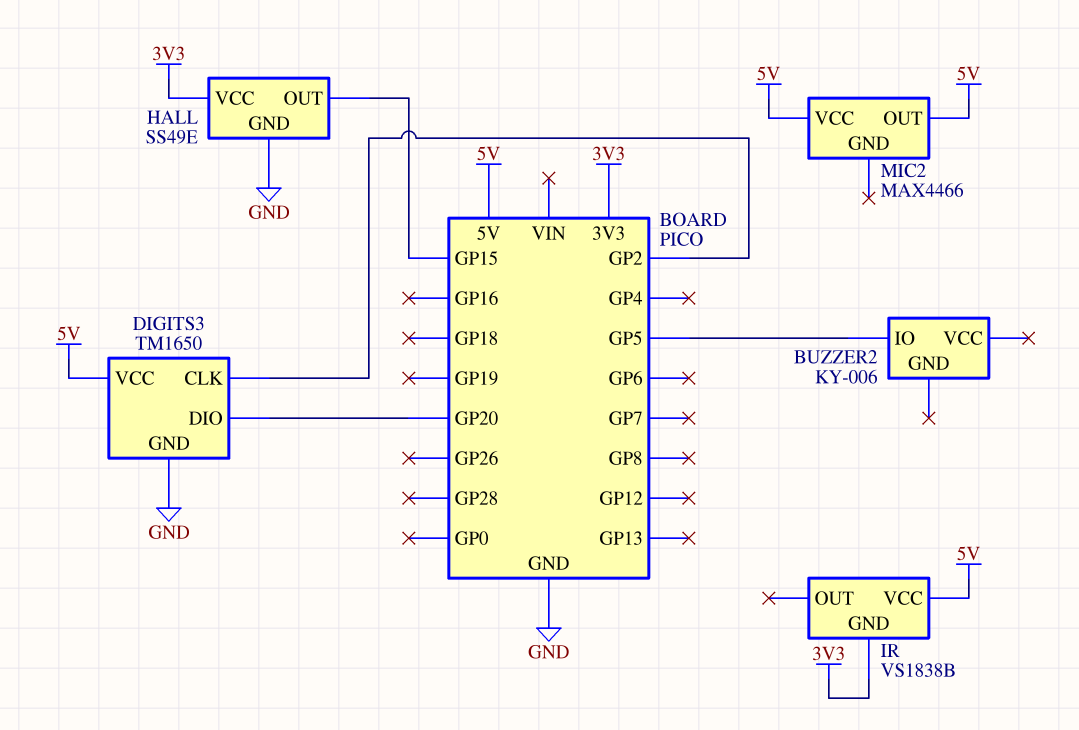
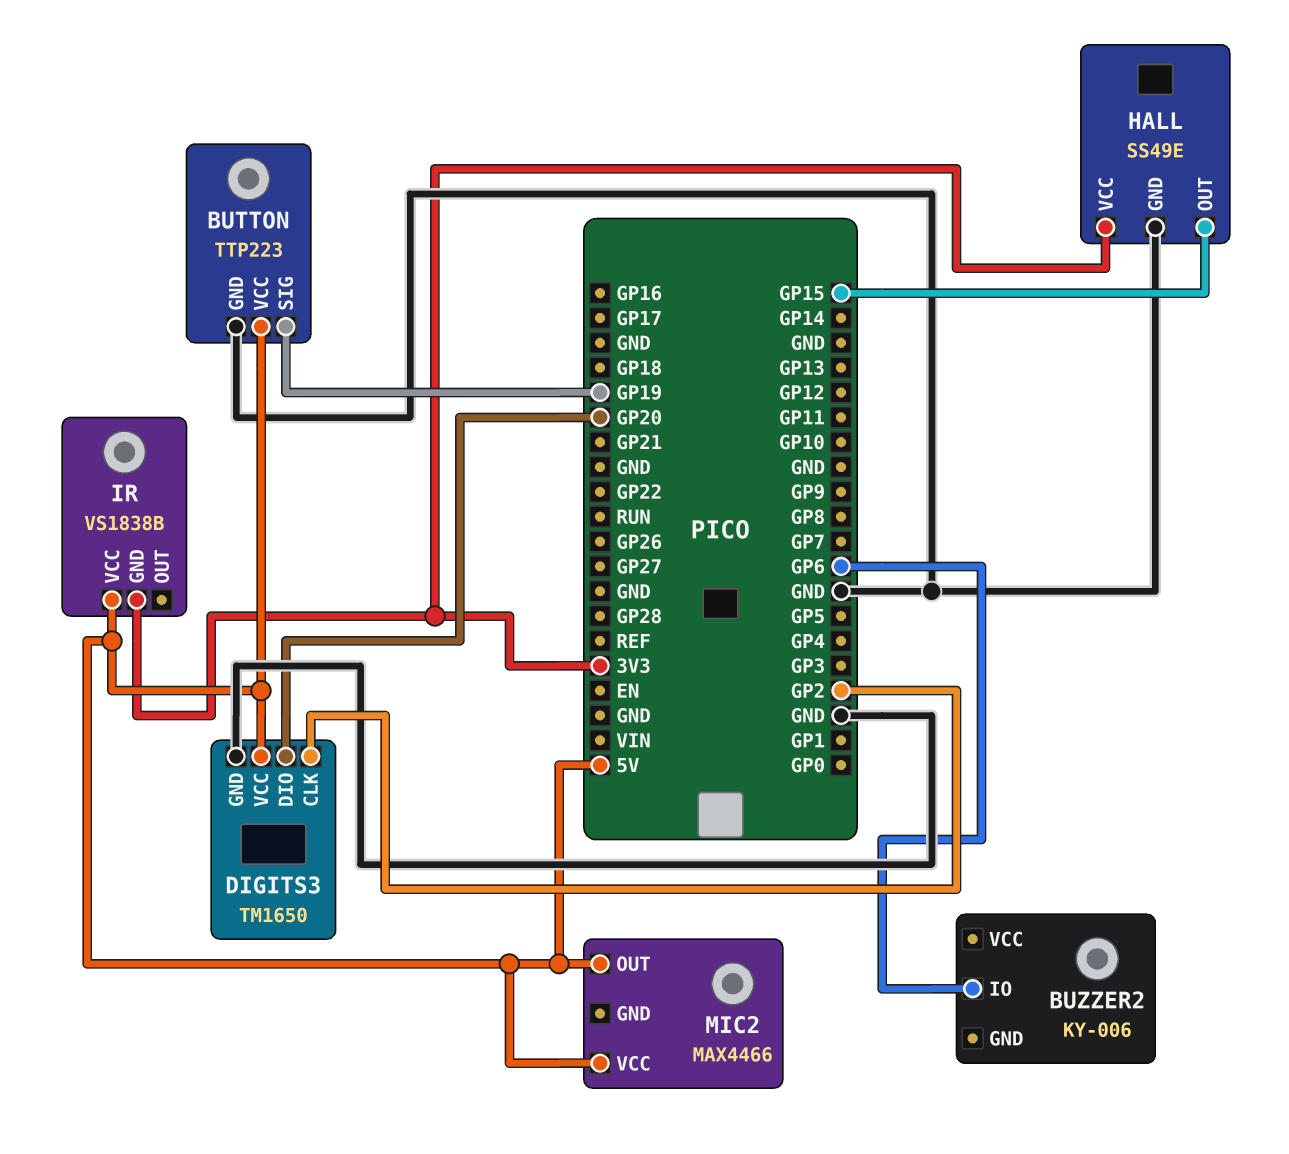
BUTTON: none -> TTP223
BUTTON pin GND: none -> GND
BUTTON pin SIG: none -> GP19
BUTTON pin VCC: none -> 5V
BUZZER2 pin IO: GP5 -> GP6

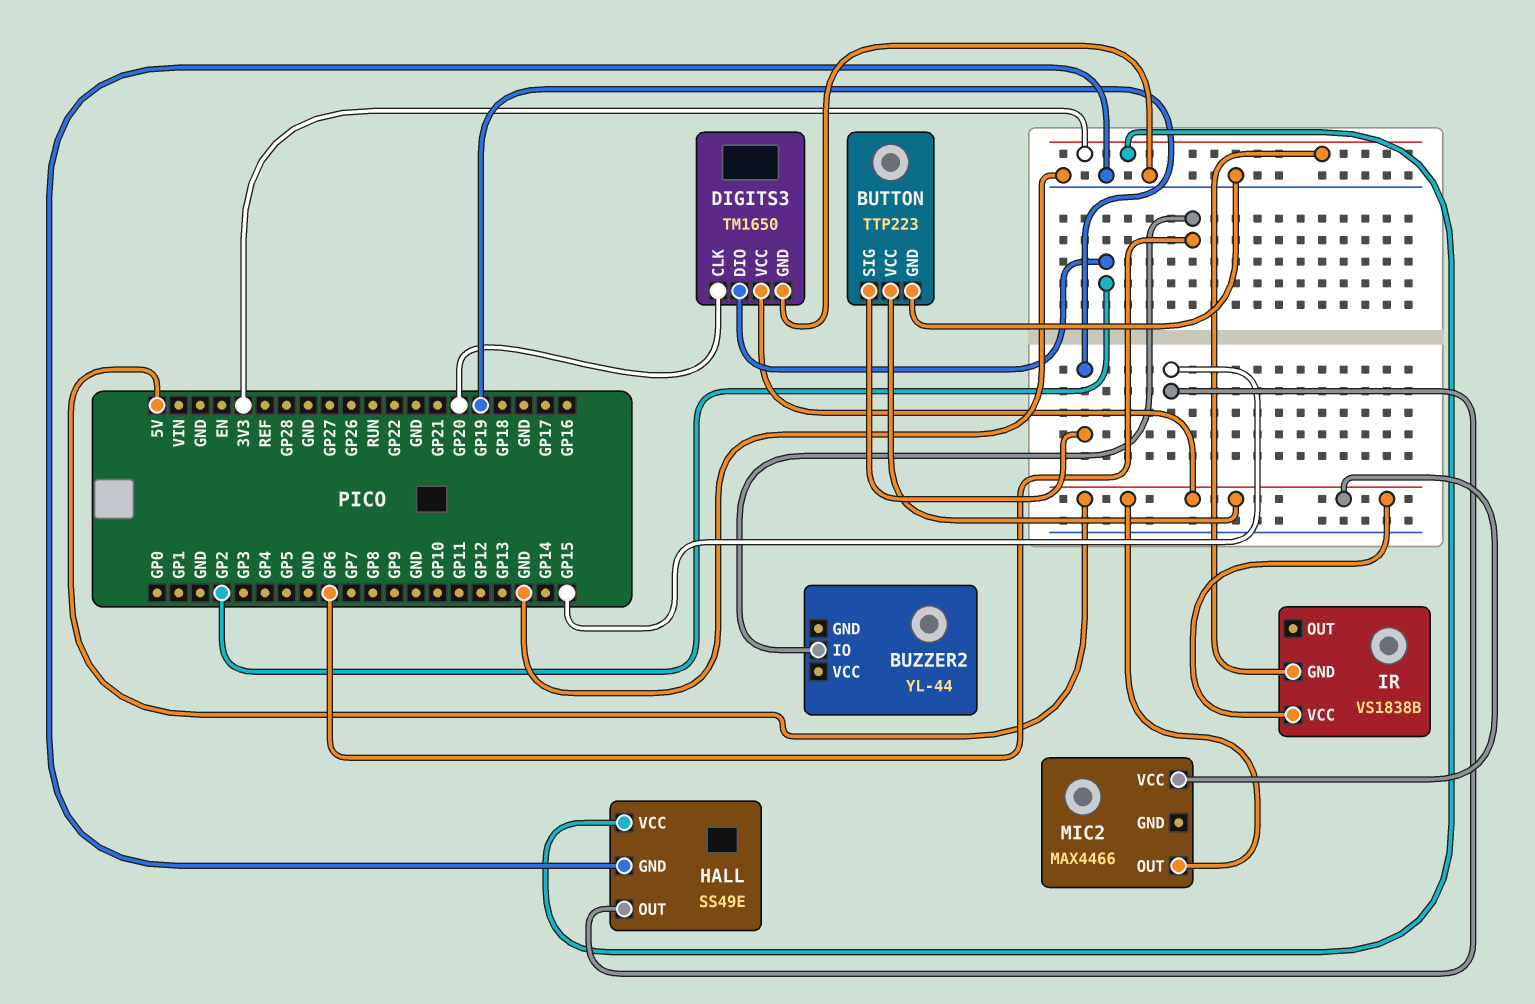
BUZZER2: KY-006 -> YL-44
DIGITS3 pin CLK: GP2 -> GP20
DIGITS3 pin DIO: GP20 -> GP2

